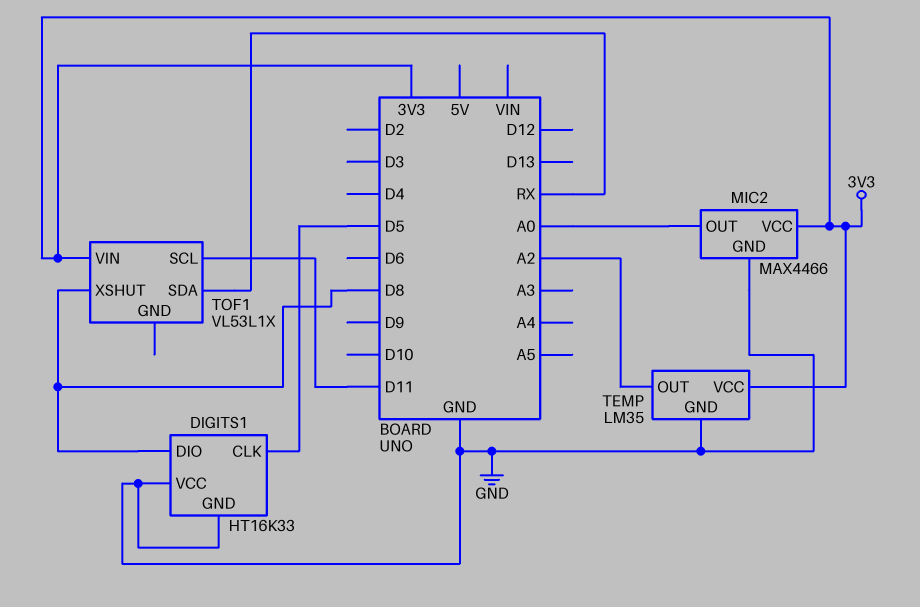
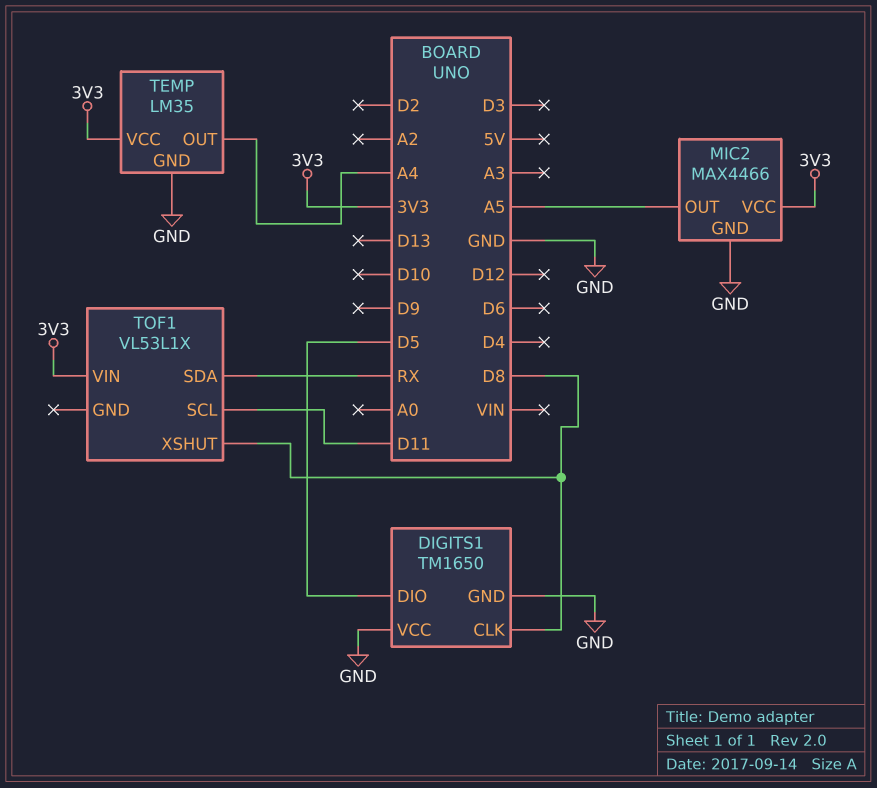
DIGITS1: HT16K33 -> TM1650
DIGITS1 pin CLK: D5 -> D8
DIGITS1 pin DIO: D8 -> D5
MIC2 pin OUT: A0 -> A5
TEMP pin OUT: A2 -> A4

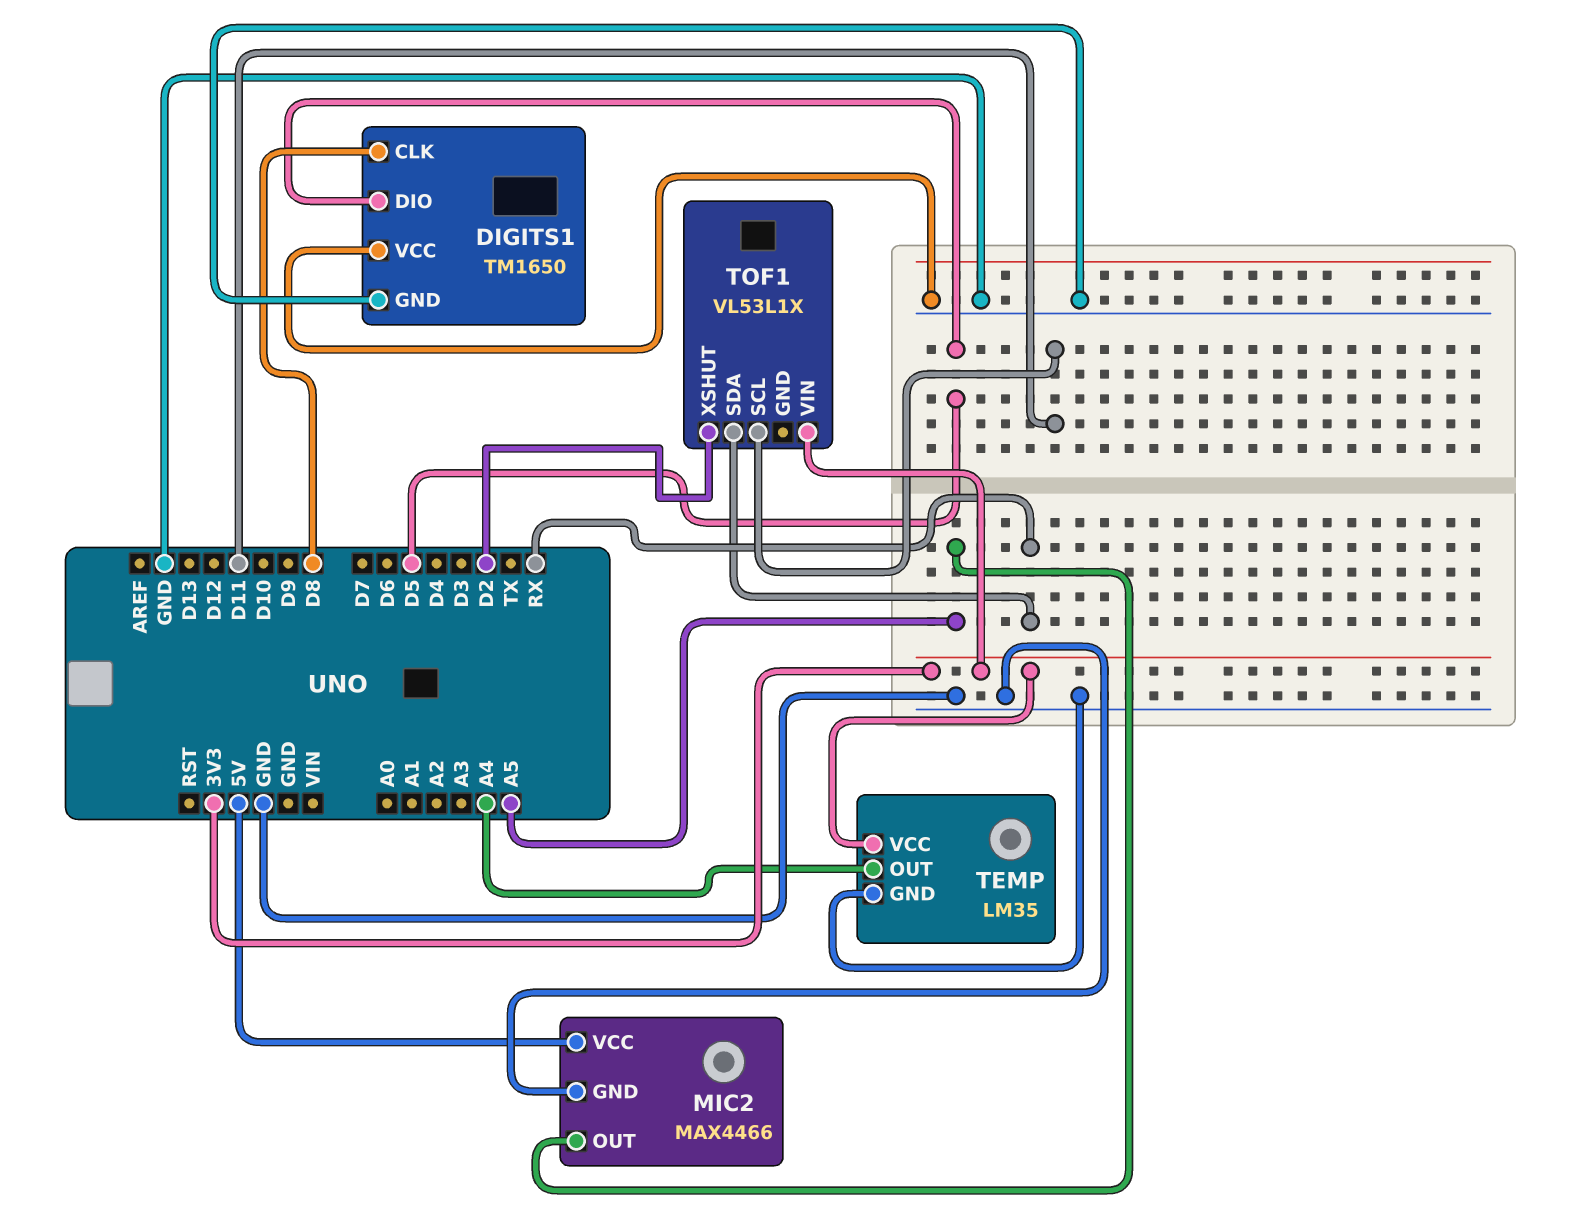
MIC2 pin VCC: 3V3 -> 5V
TOF1 pin XSHUT: D8 -> D2

